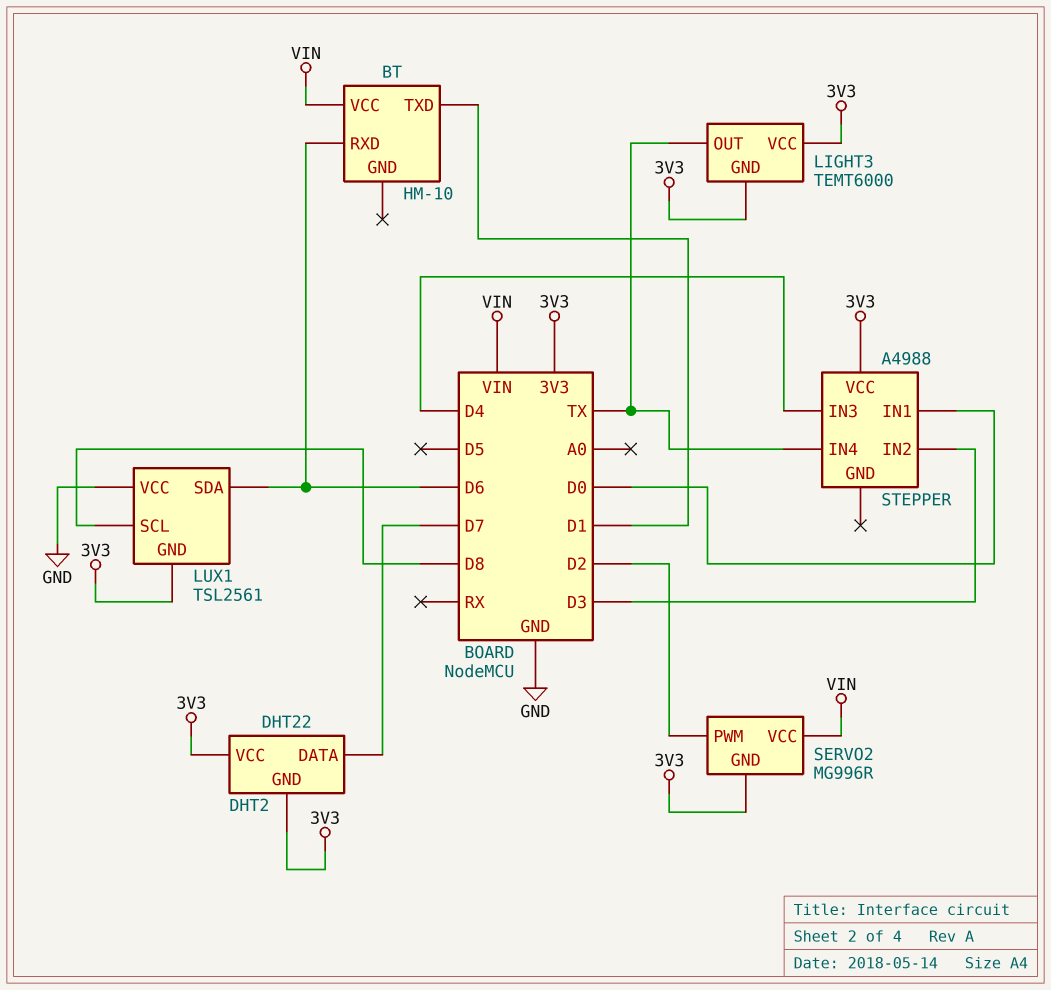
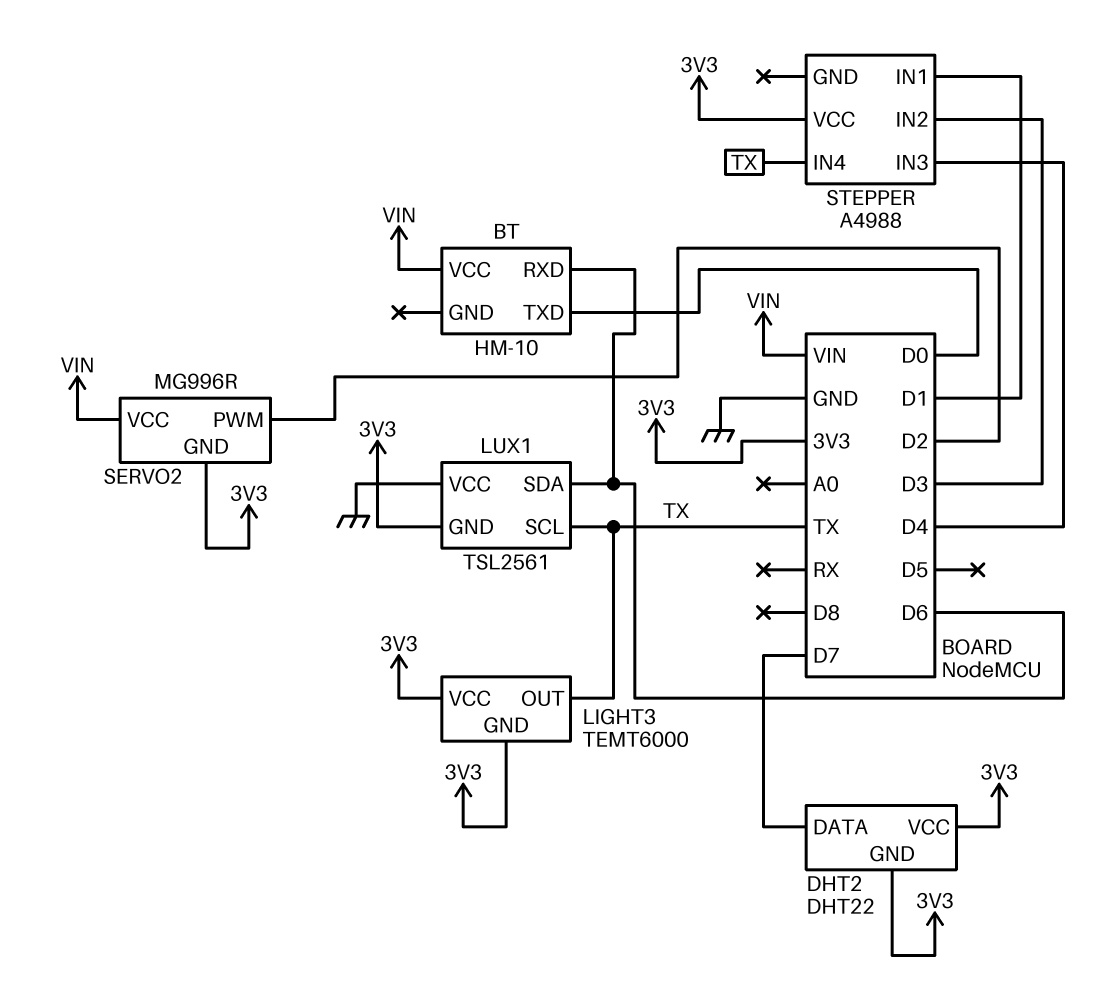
BT pin TXD: D1 -> D0
LUX1 pin SCL: D8 -> TX
STEPPER pin IN1: D0 -> D1

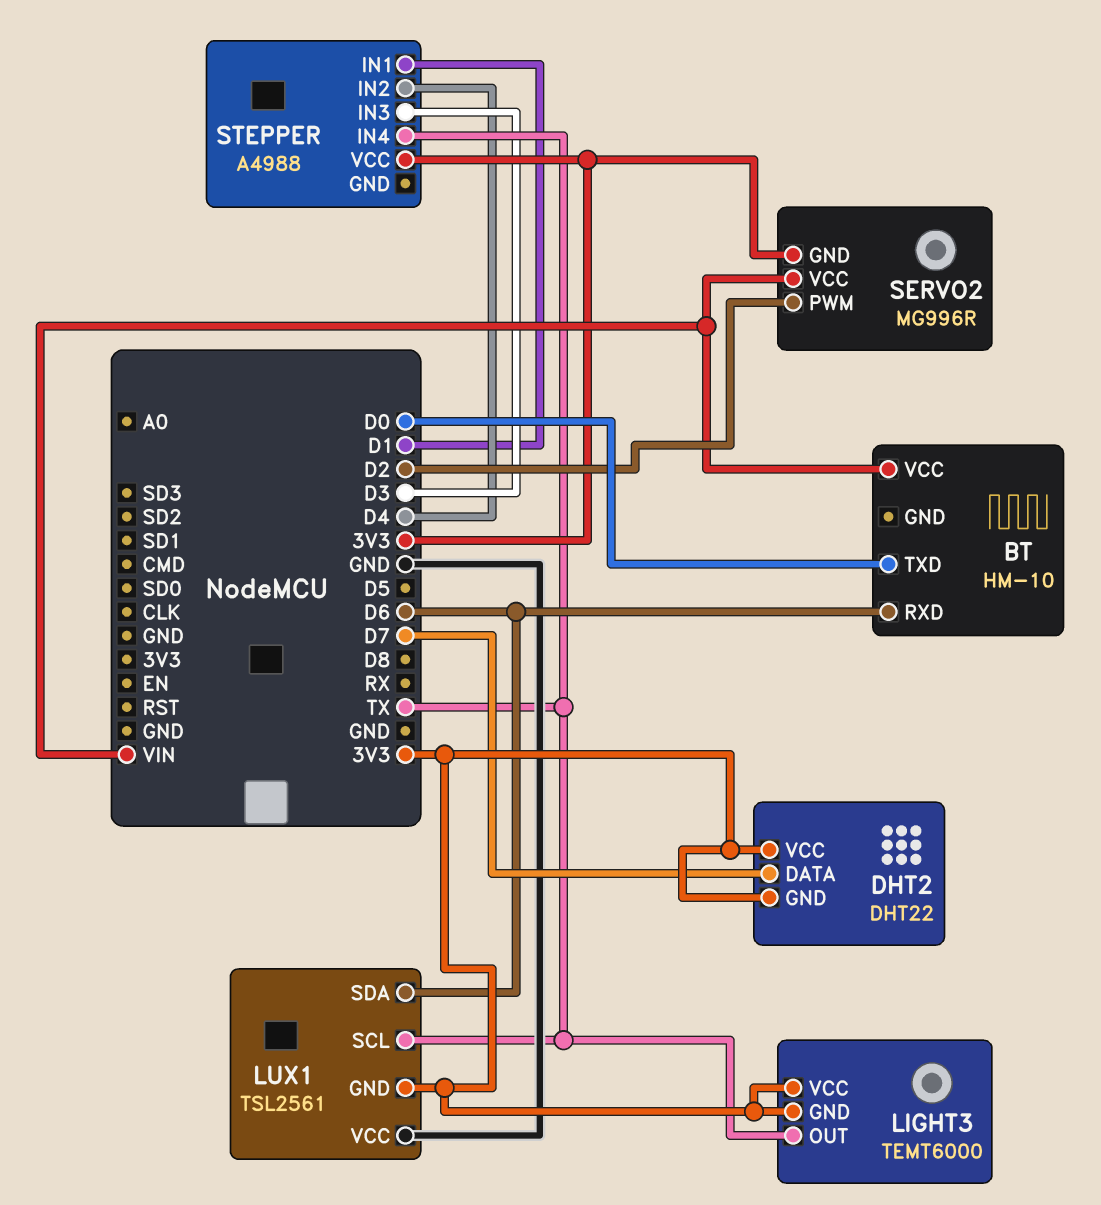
STEPPER pin IN2: D3 -> D4
STEPPER pin IN3: D4 -> D3

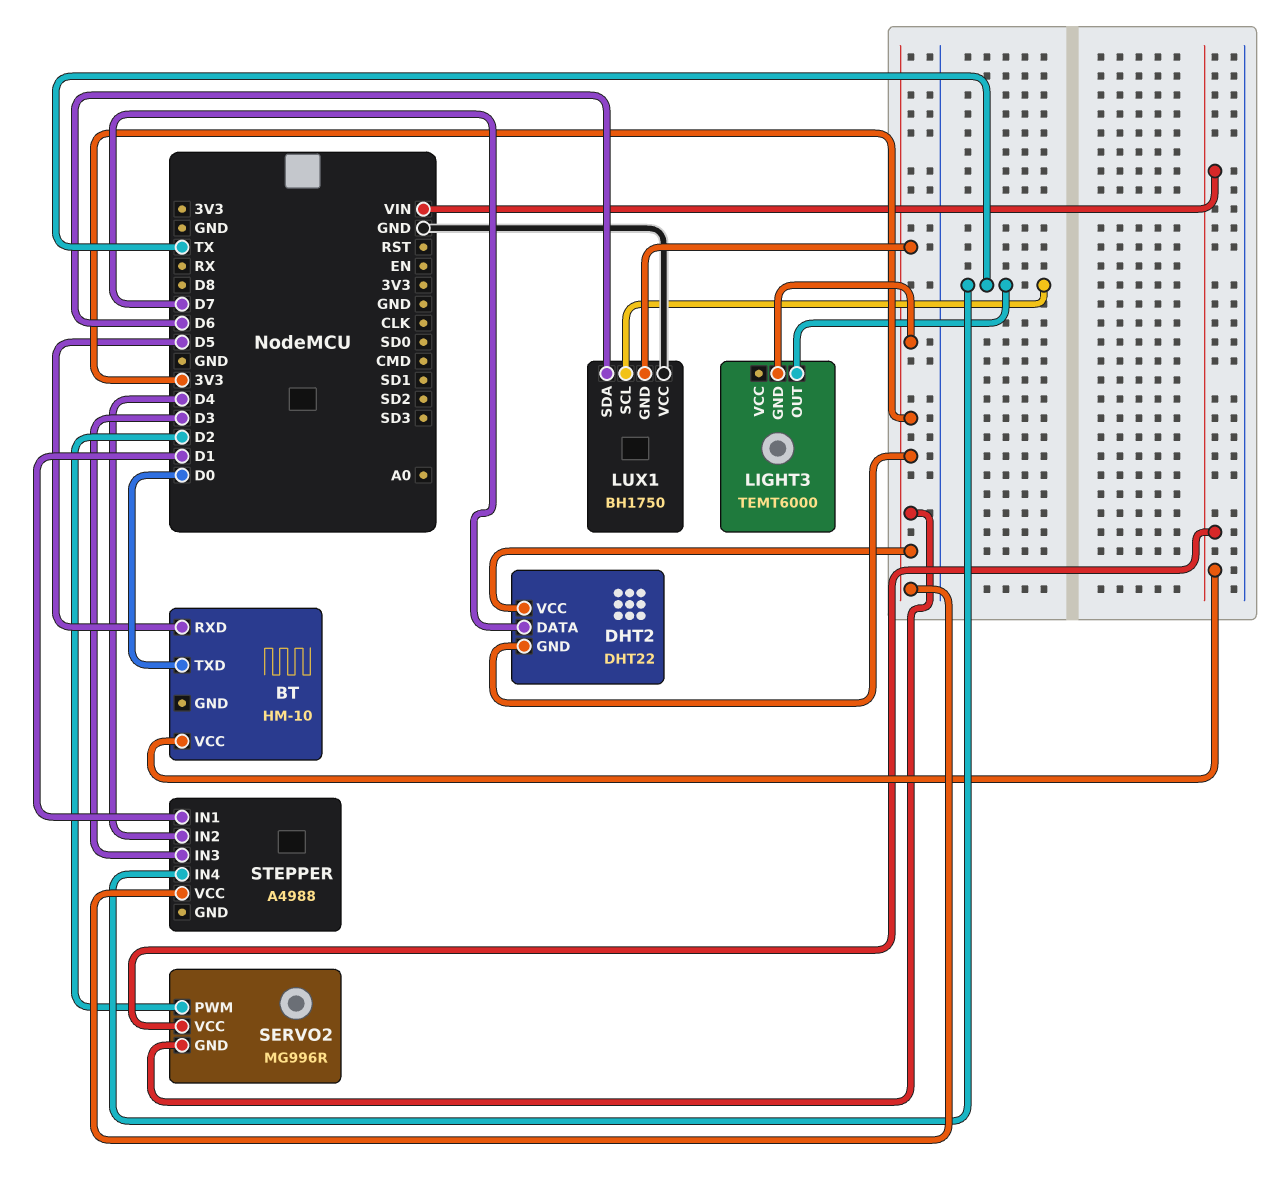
BT pin RXD: D6 -> D5
LIGHT3 pin VCC: 3V3 -> none
LUX1: TSL2561 -> BH1750

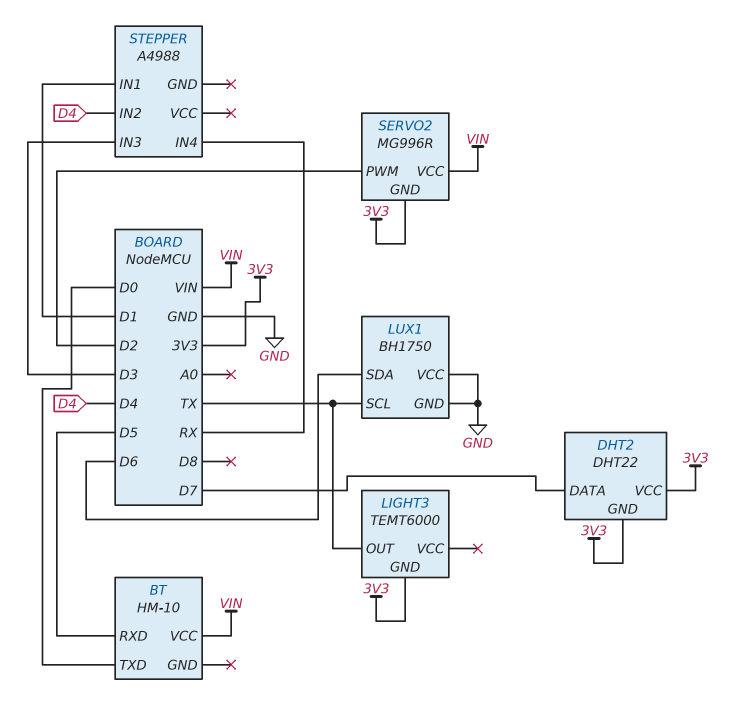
LUX1 pin GND: 3V3 -> GND
STEPPER pin IN4: TX -> RX
STEPPER pin VCC: 3V3 -> none

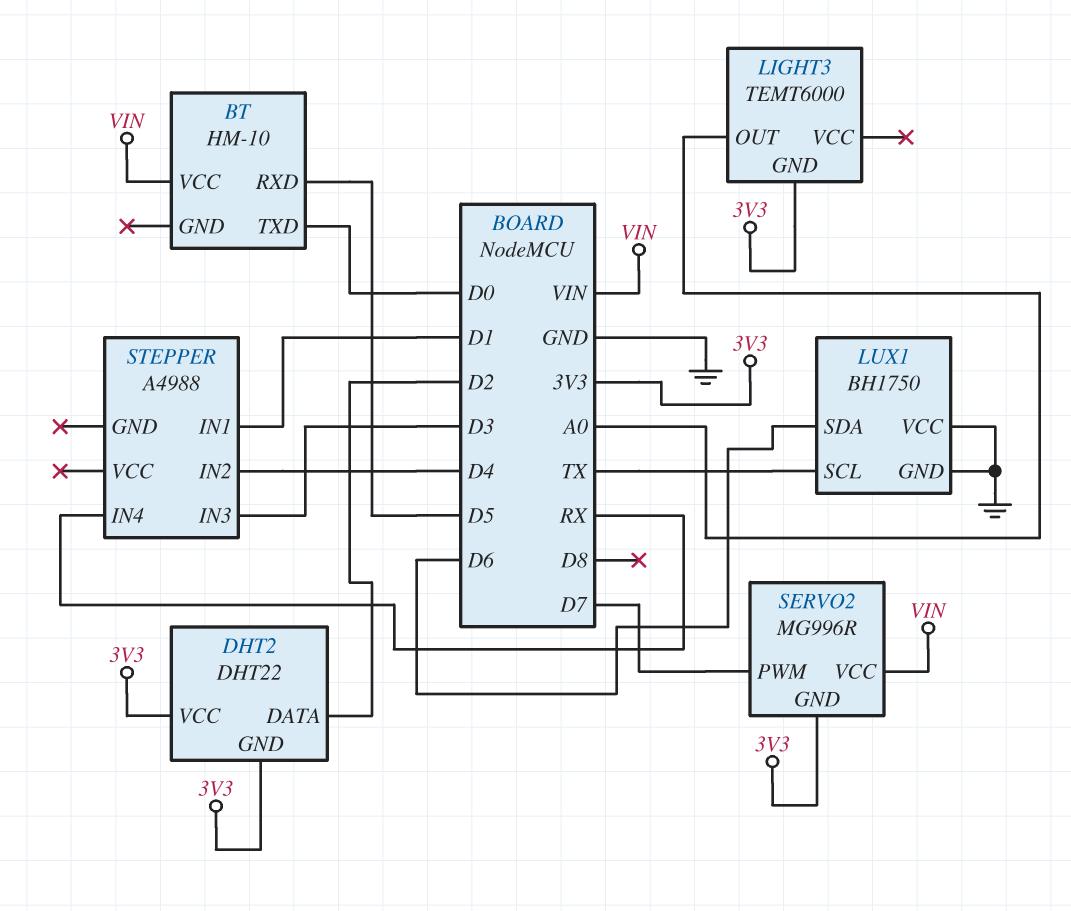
DHT2 pin DATA: D7 -> D2
LIGHT3 pin OUT: TX -> A0
SERVO2 pin PWM: D2 -> D7

